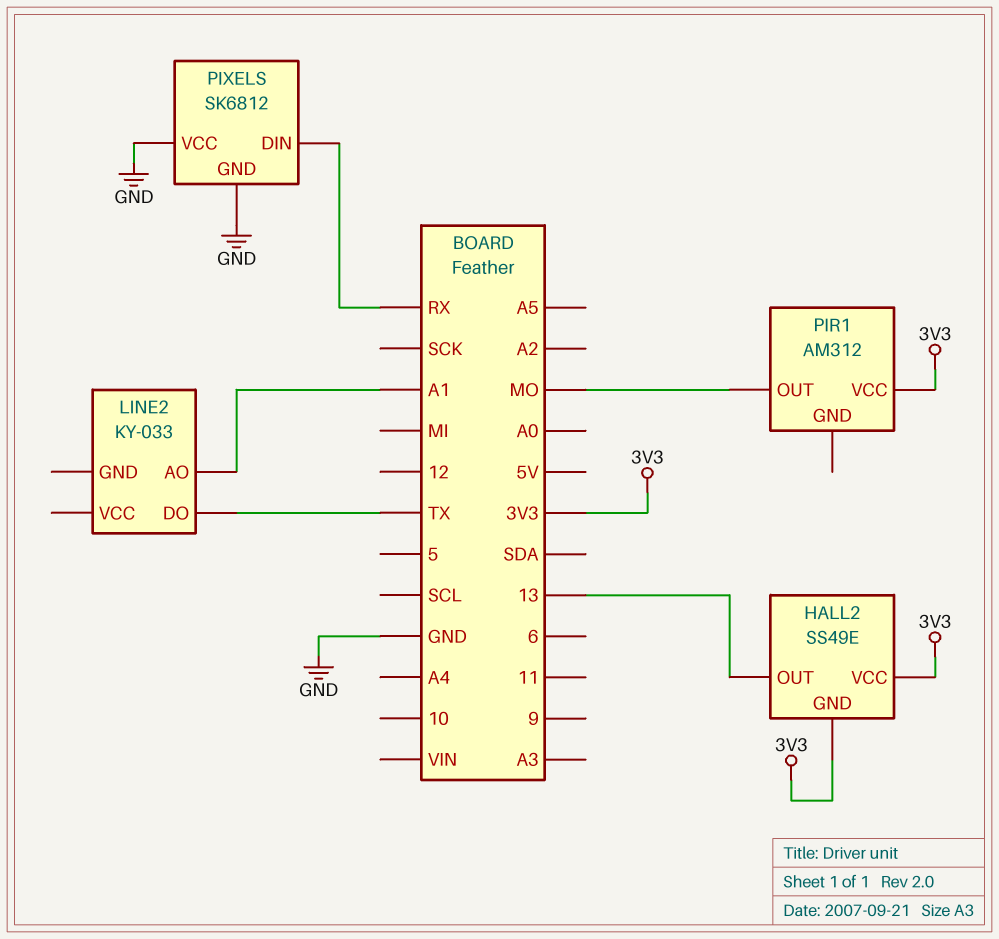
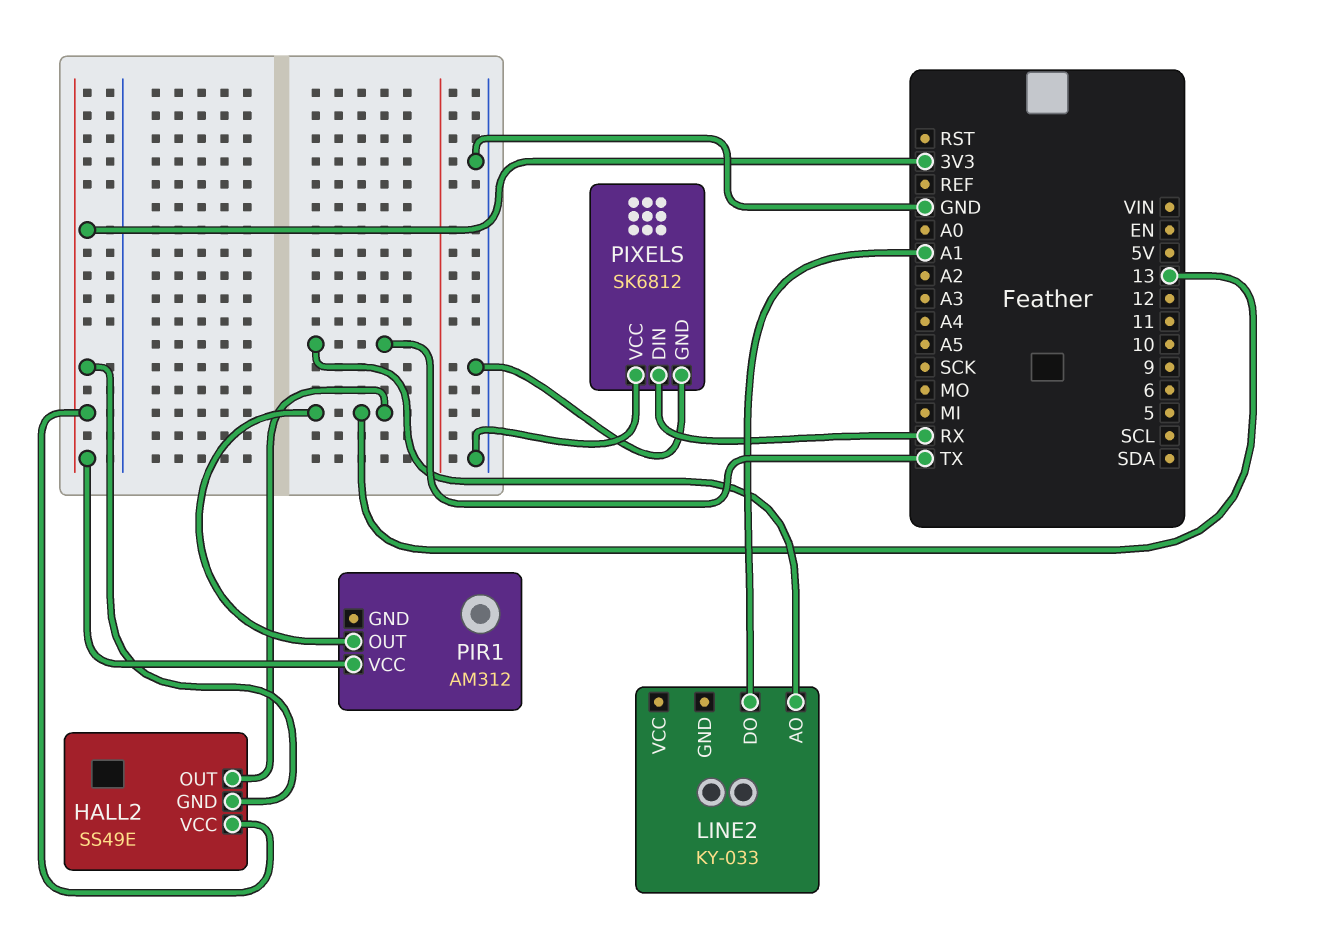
LINE2 pin AO: A1 -> TX
LINE2 pin DO: TX -> A1
PIR1 pin OUT: MO -> 13

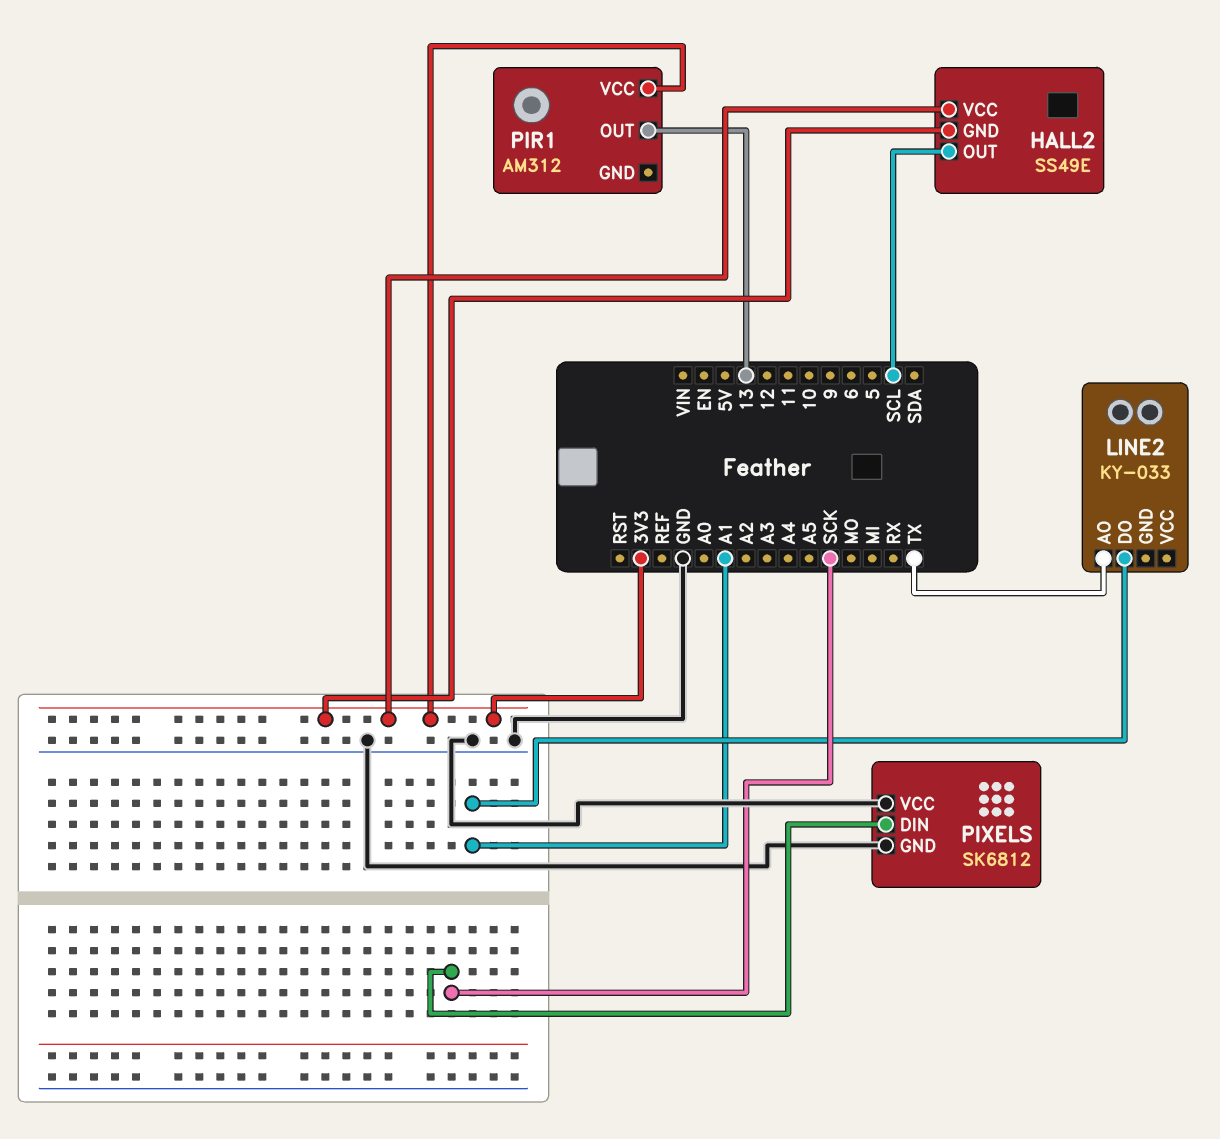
HALL2 pin OUT: 13 -> SCL
PIXELS pin DIN: RX -> SCK

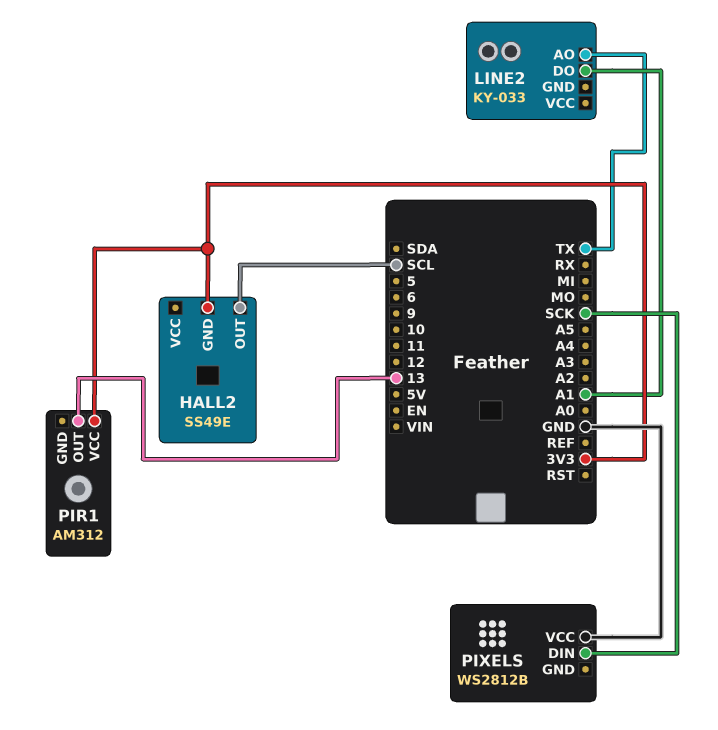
HALL2 pin VCC: 3V3 -> none
PIXELS: SK6812 -> WS2812B
PIXELS pin GND: GND -> none

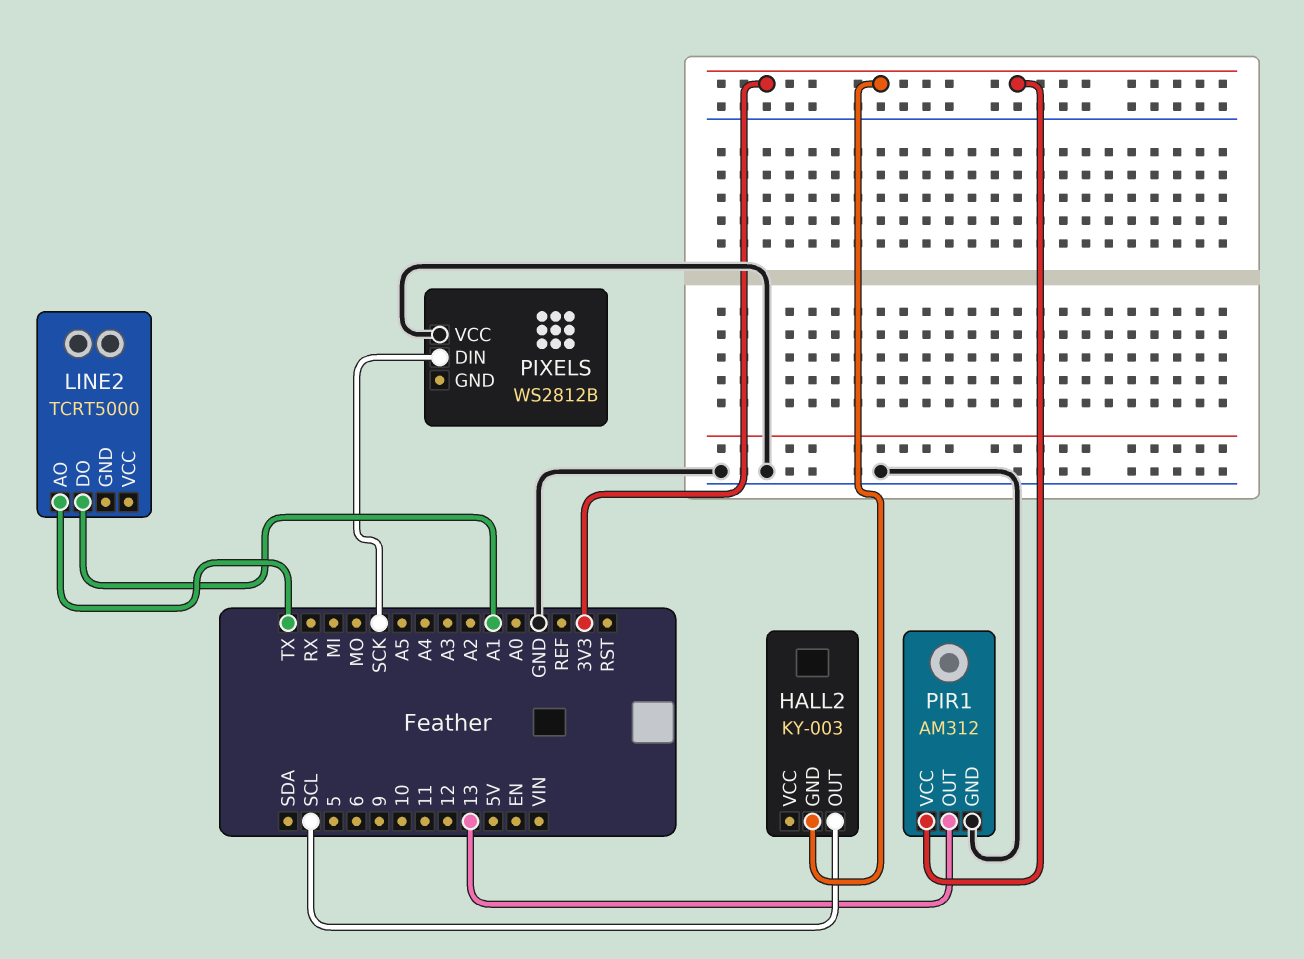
HALL2: SS49E -> KY-003
LINE2: KY-033 -> TCRT5000
PIR1 pin GND: none -> GND

